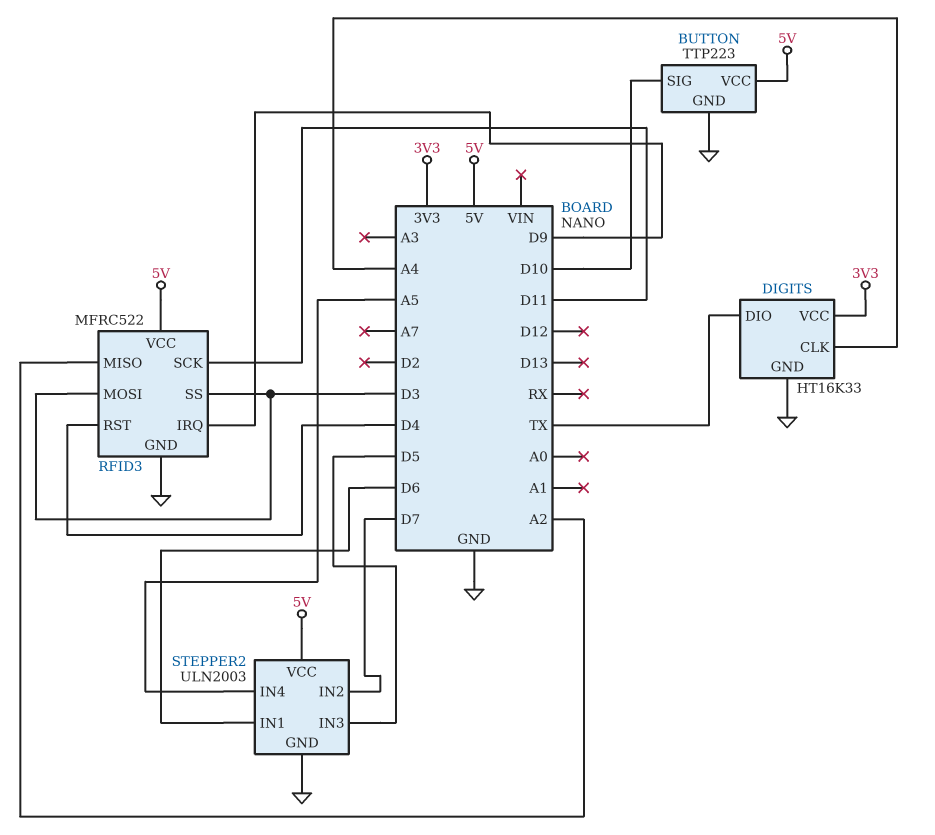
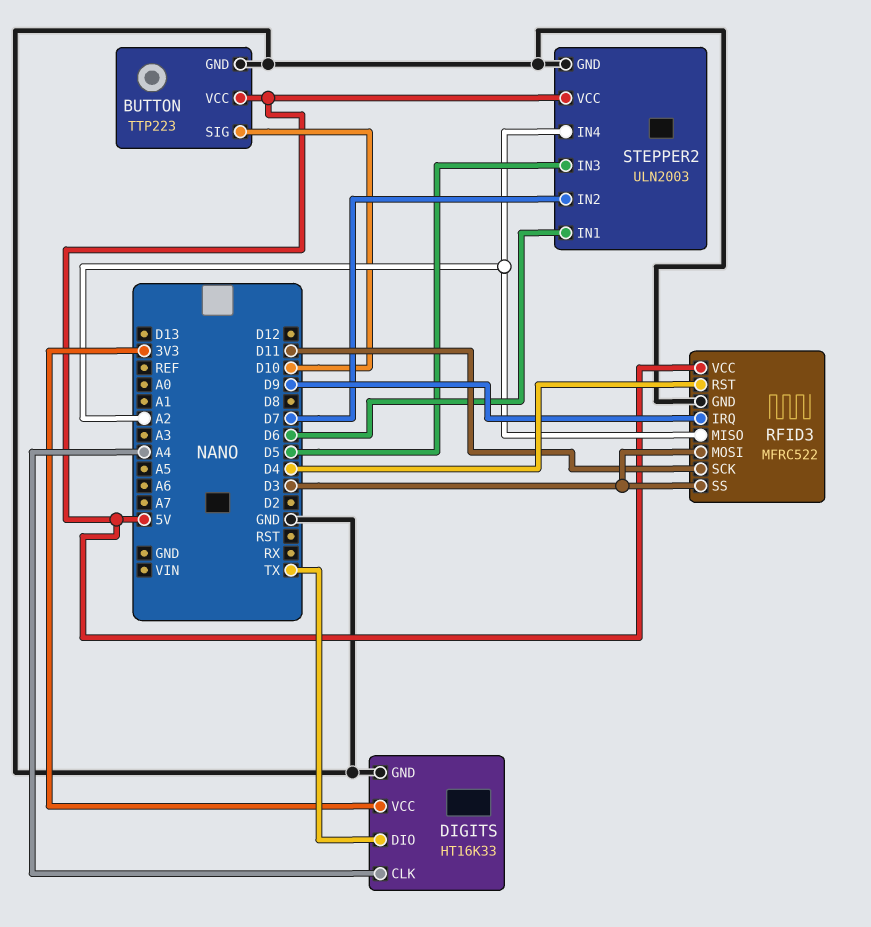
STEPPER2 pin IN4: A5 -> A2

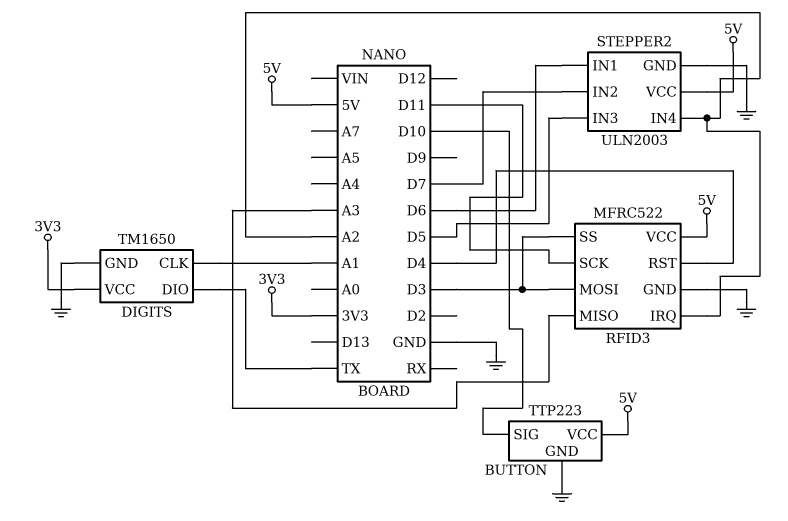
DIGITS: HT16K33 -> TM1650
DIGITS pin CLK: A4 -> A1
RFID3 pin IRQ: D9 -> A2
RFID3 pin MISO: A2 -> A3

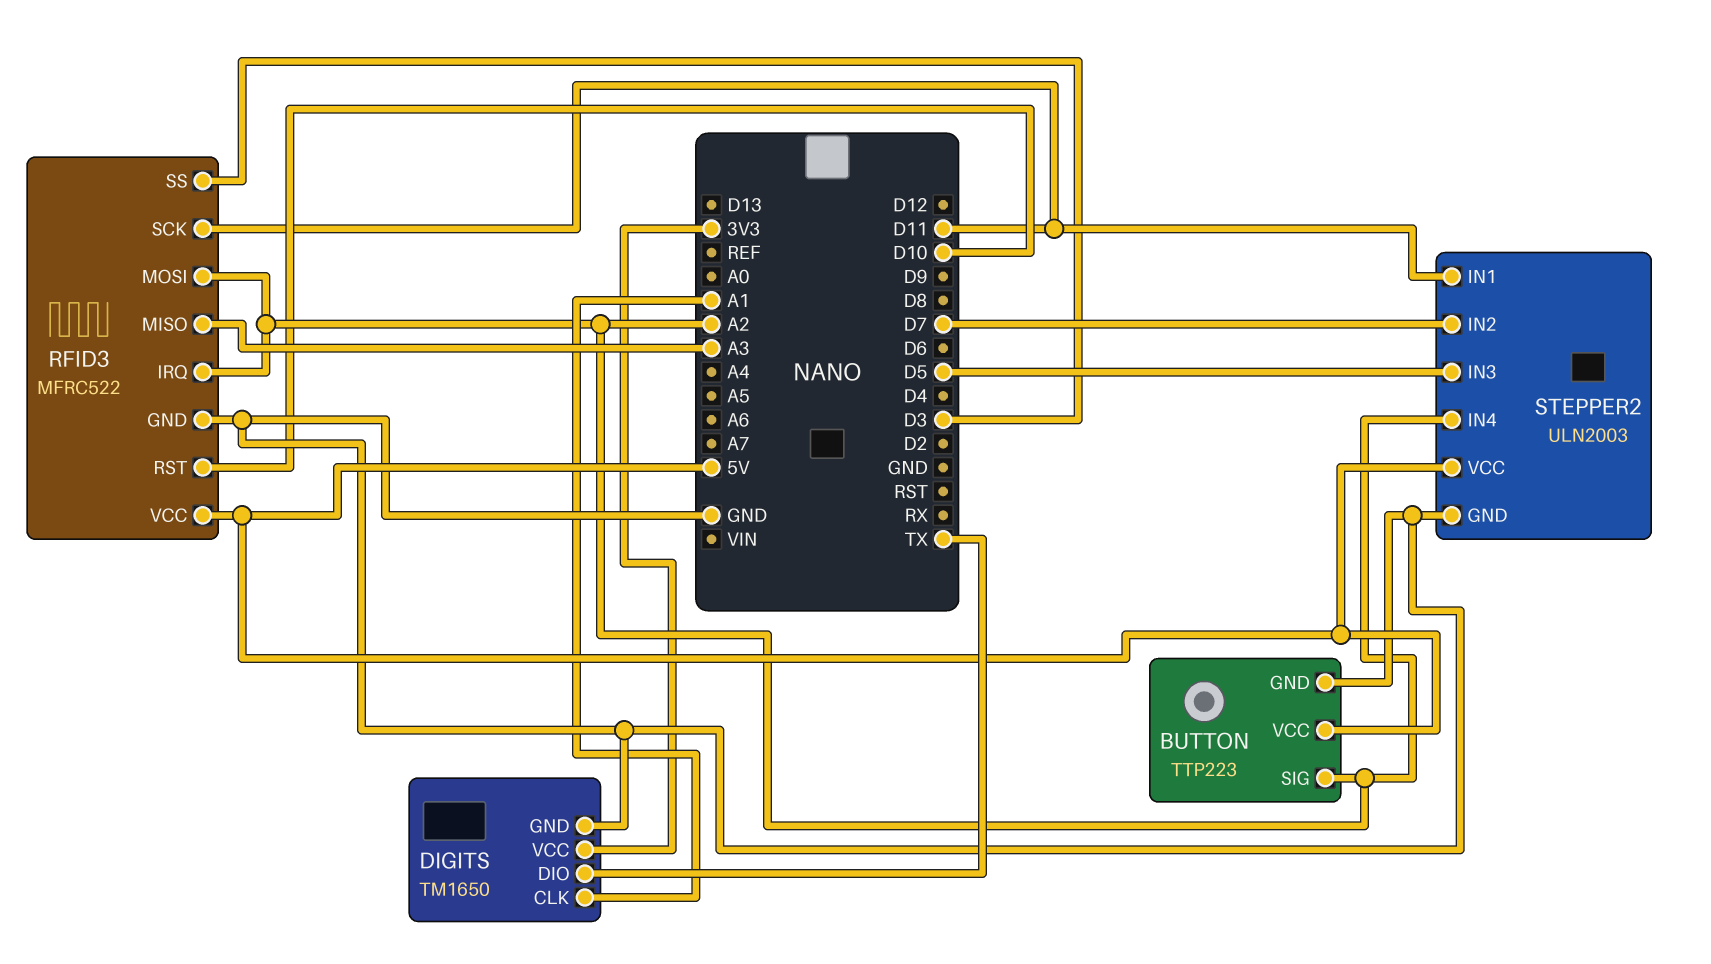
BUTTON pin SIG: D10 -> A2
RFID3 pin MOSI: D3 -> A2
RFID3 pin RST: D4 -> D10
STEPPER2 pin IN1: D6 -> D11

